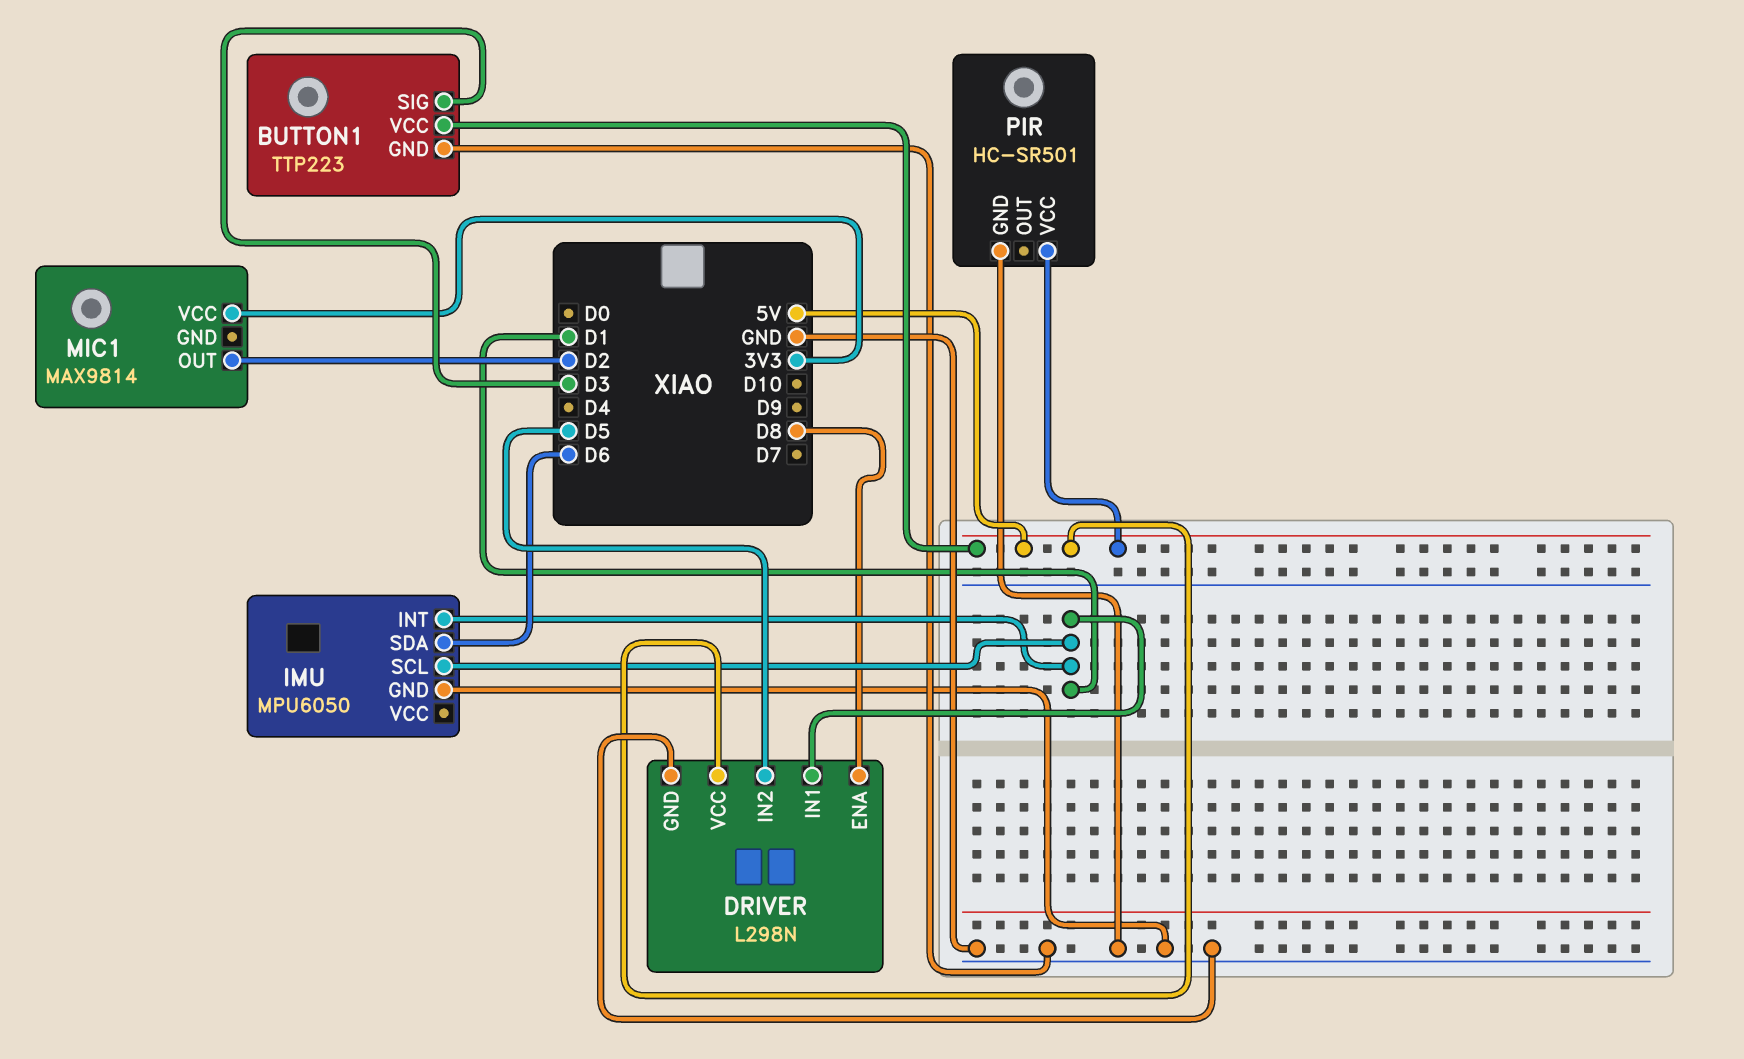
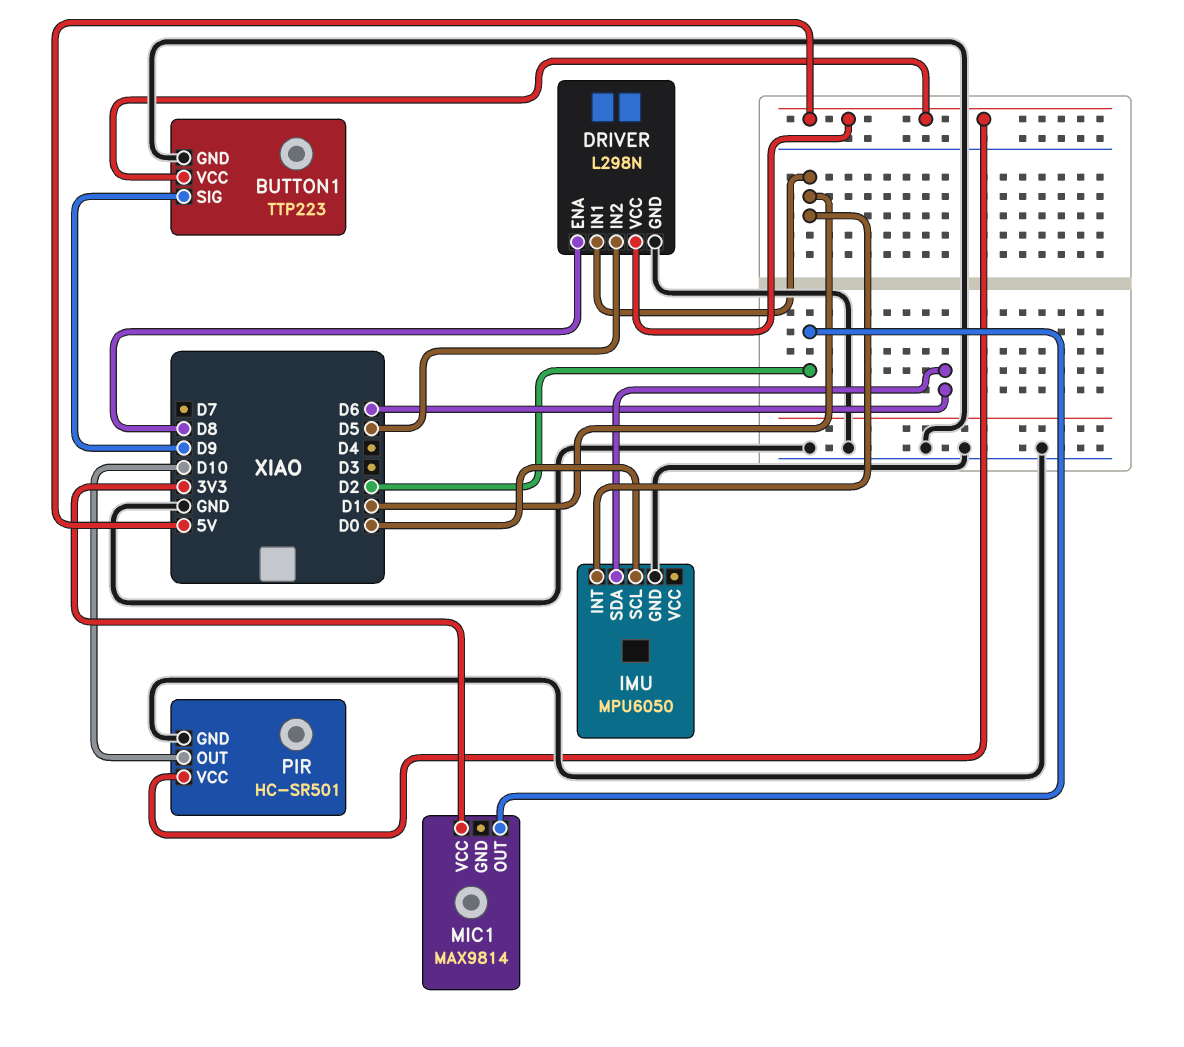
BUTTON1 pin SIG: D3 -> D9
IMU pin SCL: D1 -> D0
PIR pin OUT: none -> D10

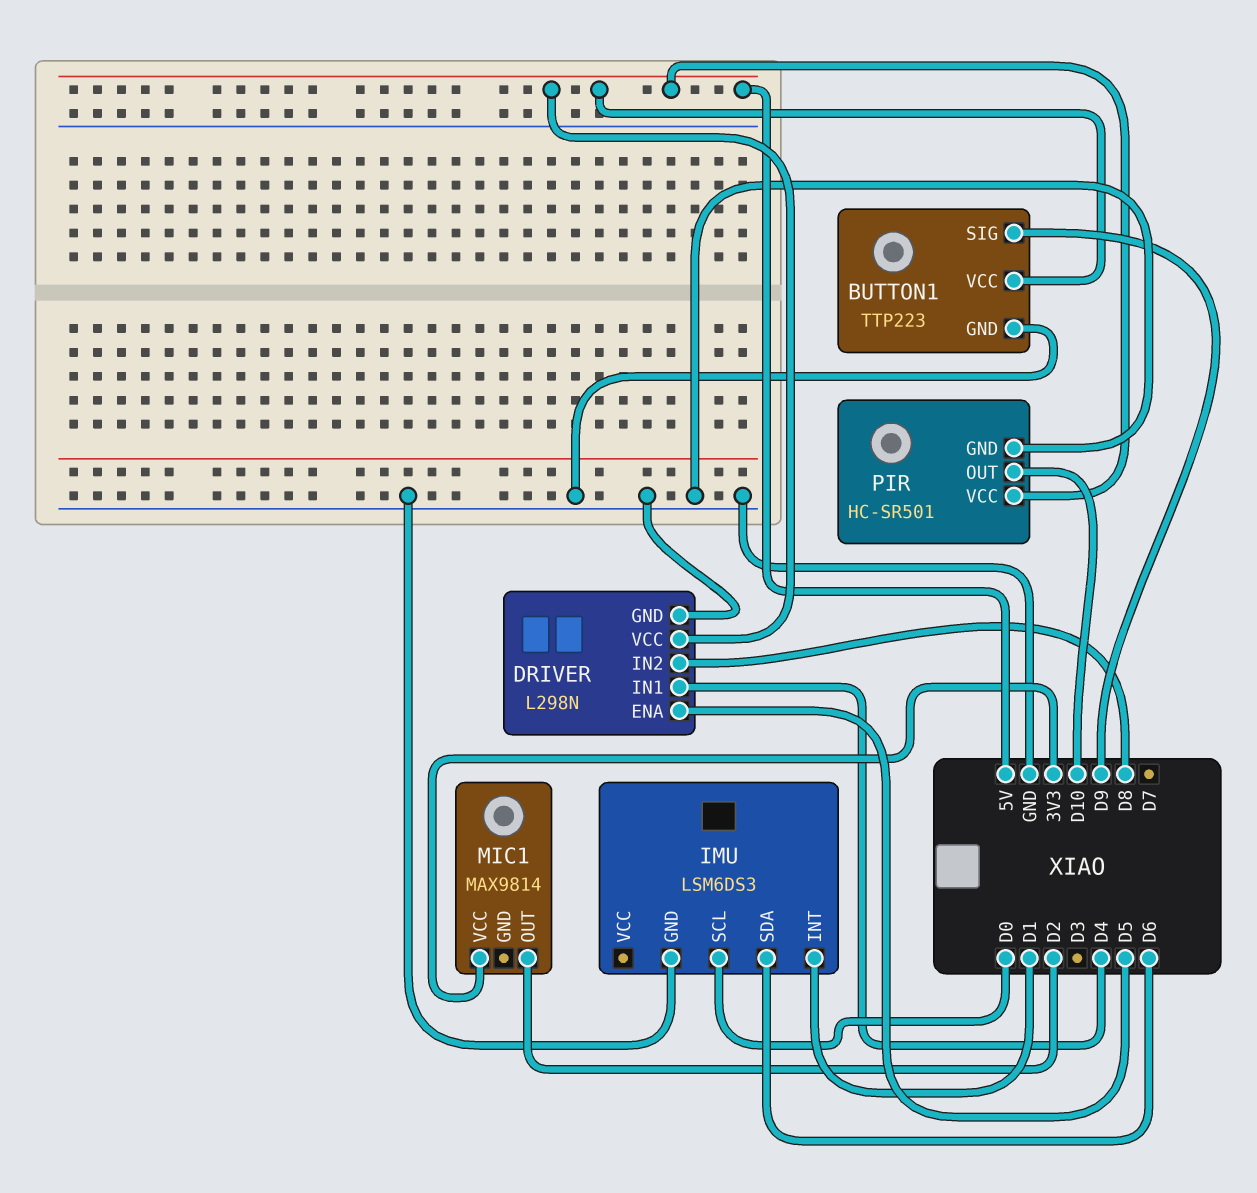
DRIVER pin ENA: D8 -> D5
DRIVER pin IN1: D1 -> D4
DRIVER pin IN2: D5 -> D8
IMU: MPU6050 -> LSM6DS3

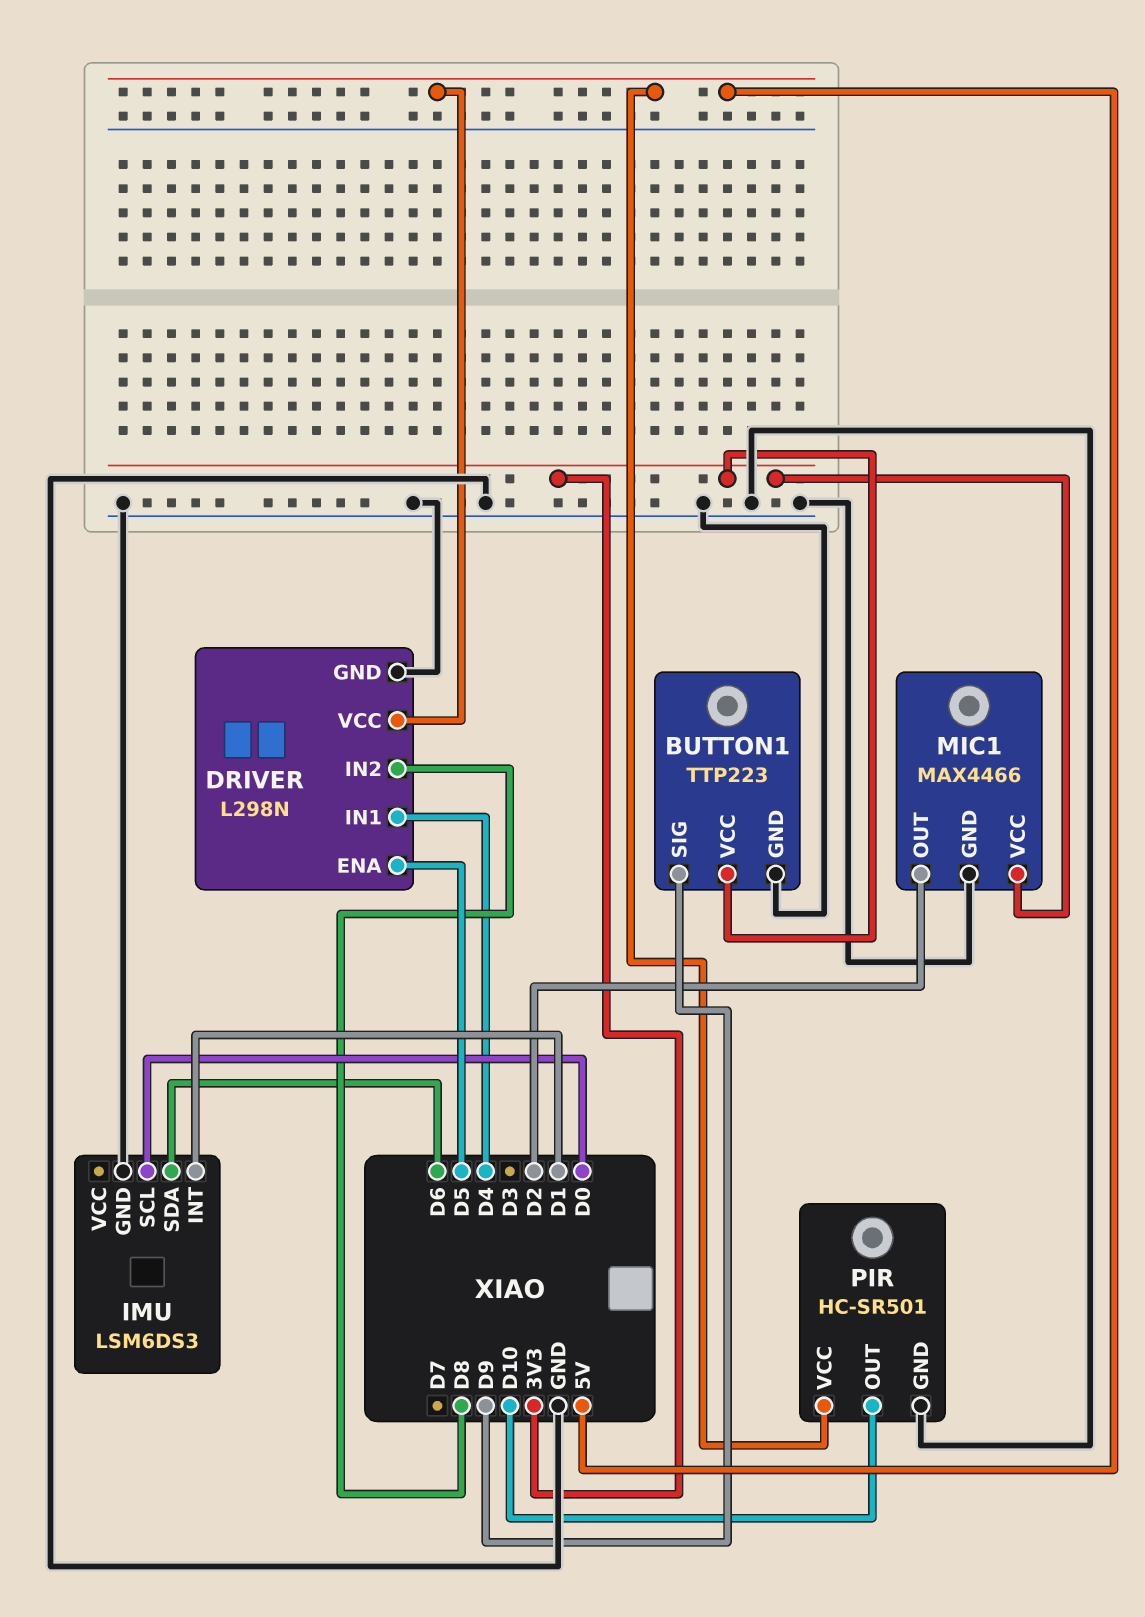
BUTTON1 pin VCC: 5V -> 3V3
MIC1: MAX9814 -> MAX4466
MIC1 pin GND: none -> GND

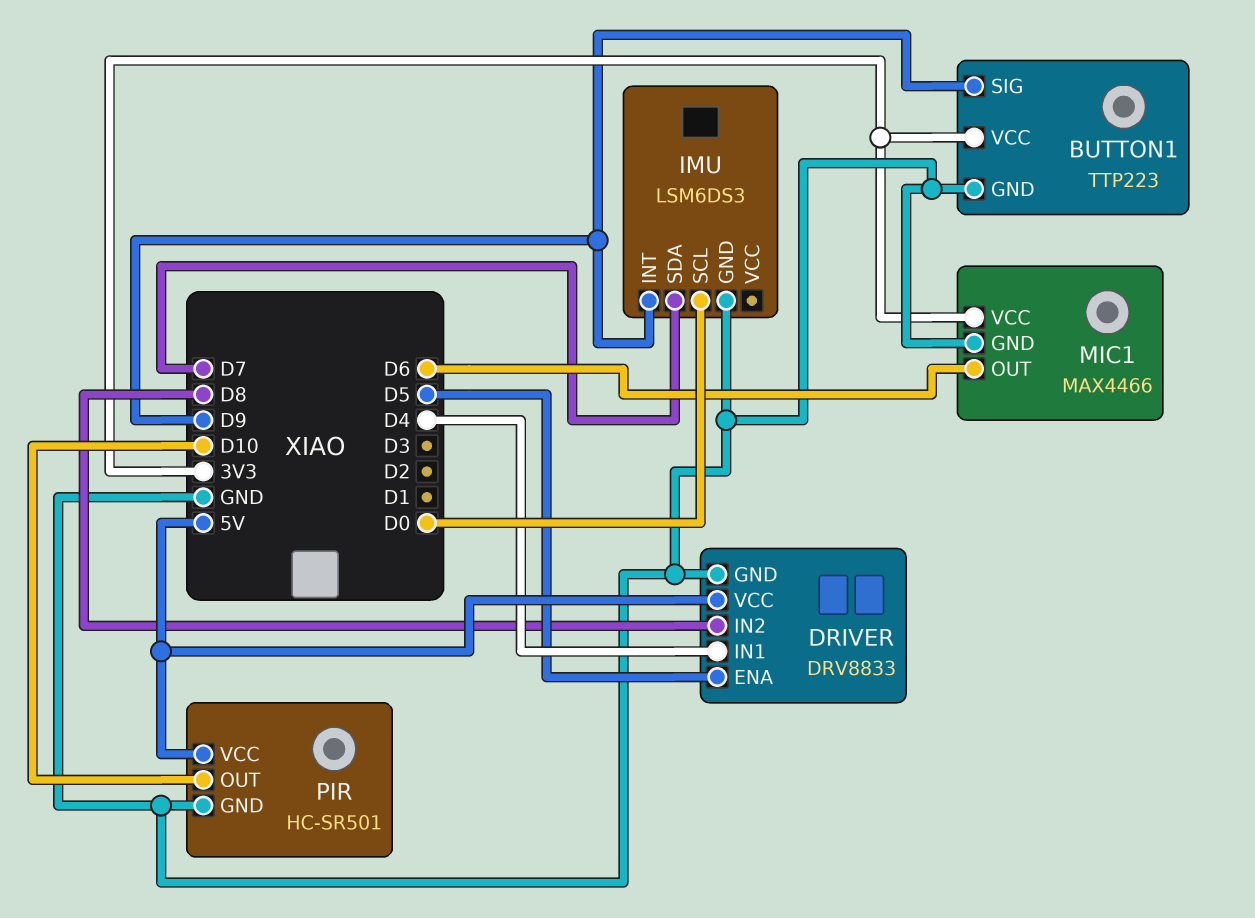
DRIVER: L298N -> DRV8833
IMU pin INT: D1 -> D9
IMU pin SDA: D6 -> D7
MIC1 pin OUT: D2 -> D6

